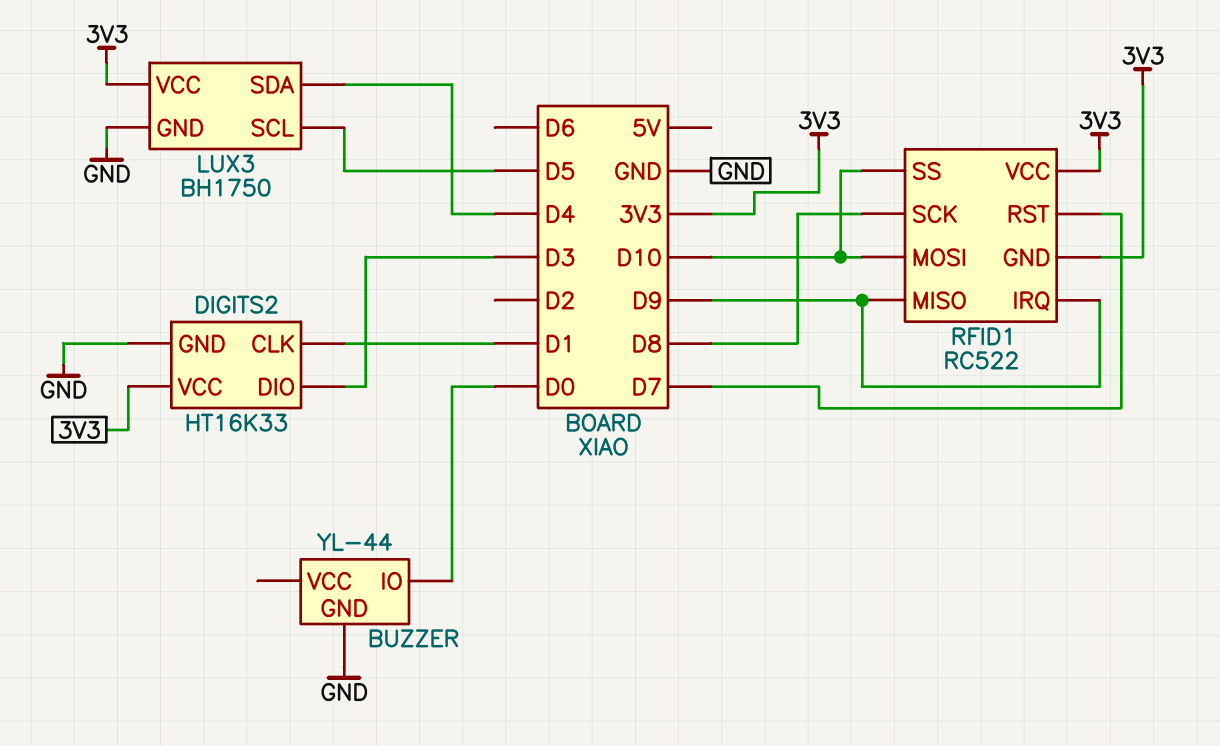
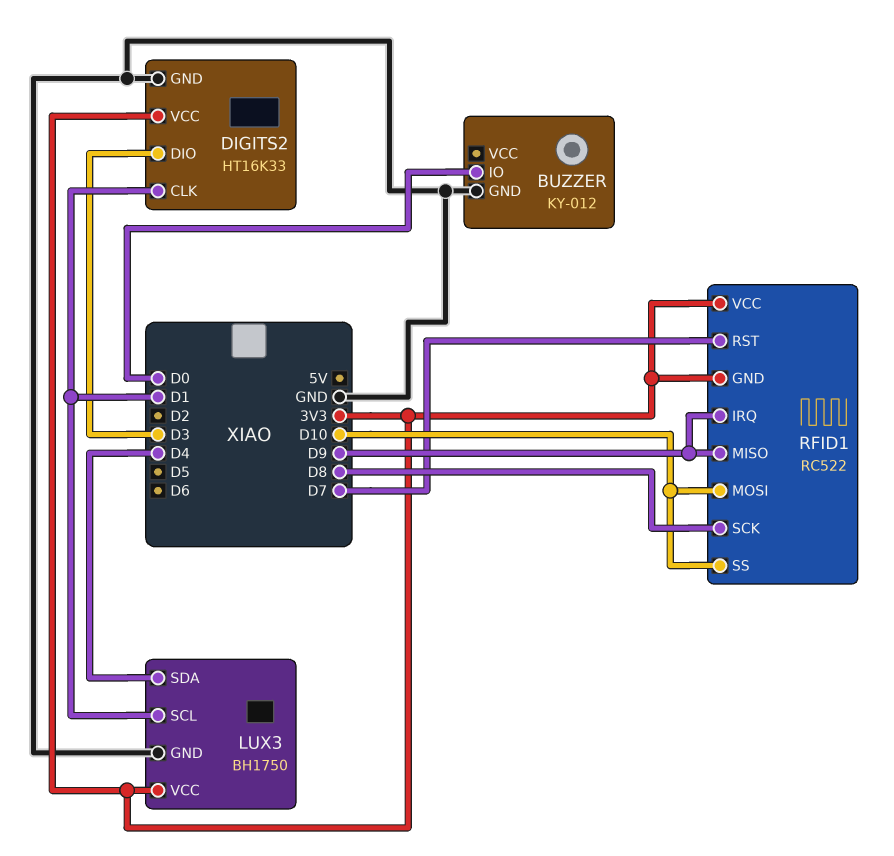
BUZZER: YL-44 -> KY-012
LUX3 pin SCL: D5 -> D1

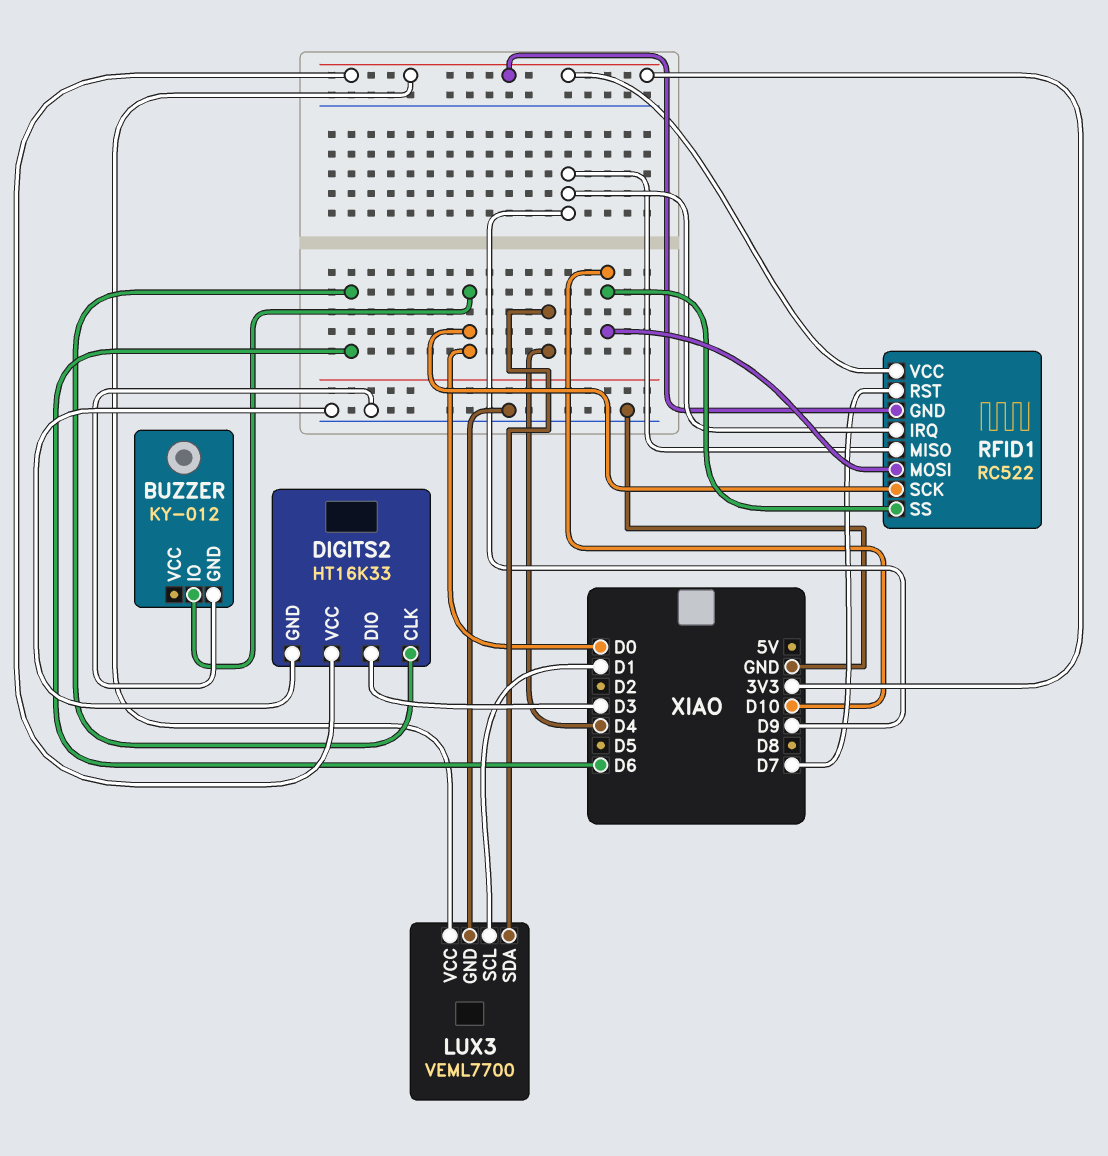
DIGITS2 pin CLK: D1 -> D6
LUX3: BH1750 -> VEML7700
RFID1 pin SCK: D8 -> D0

